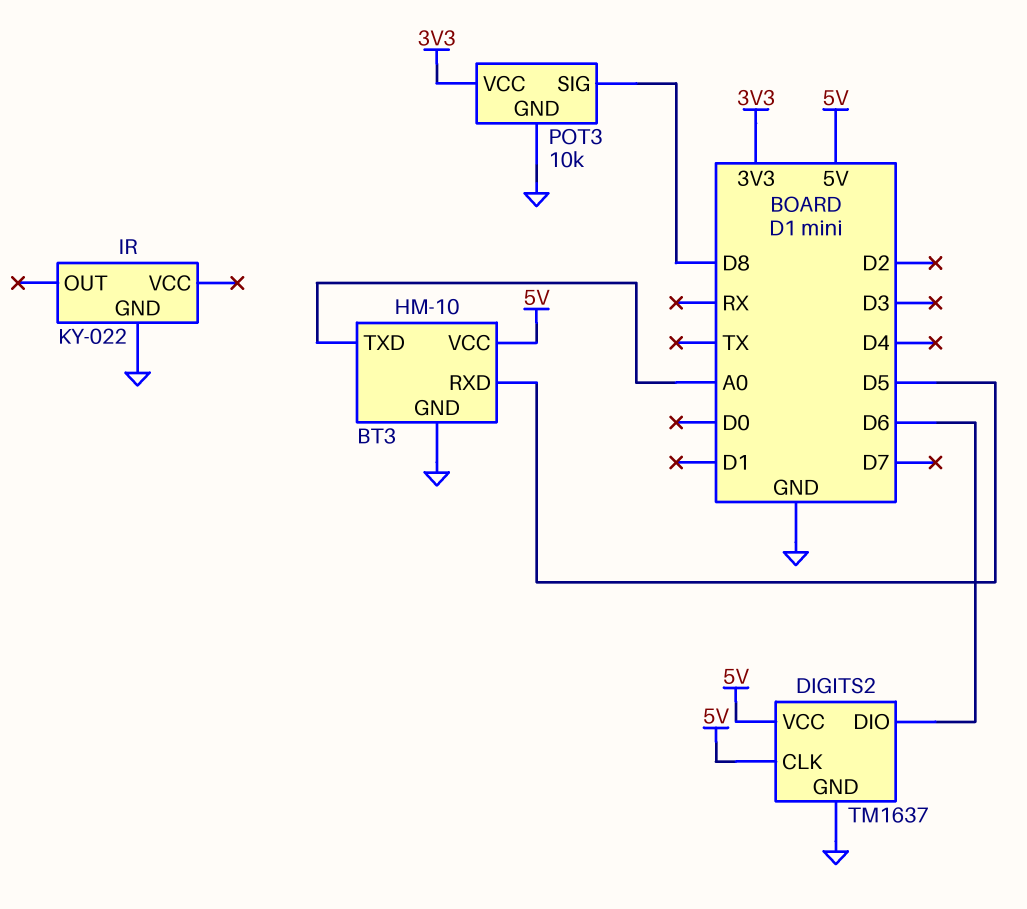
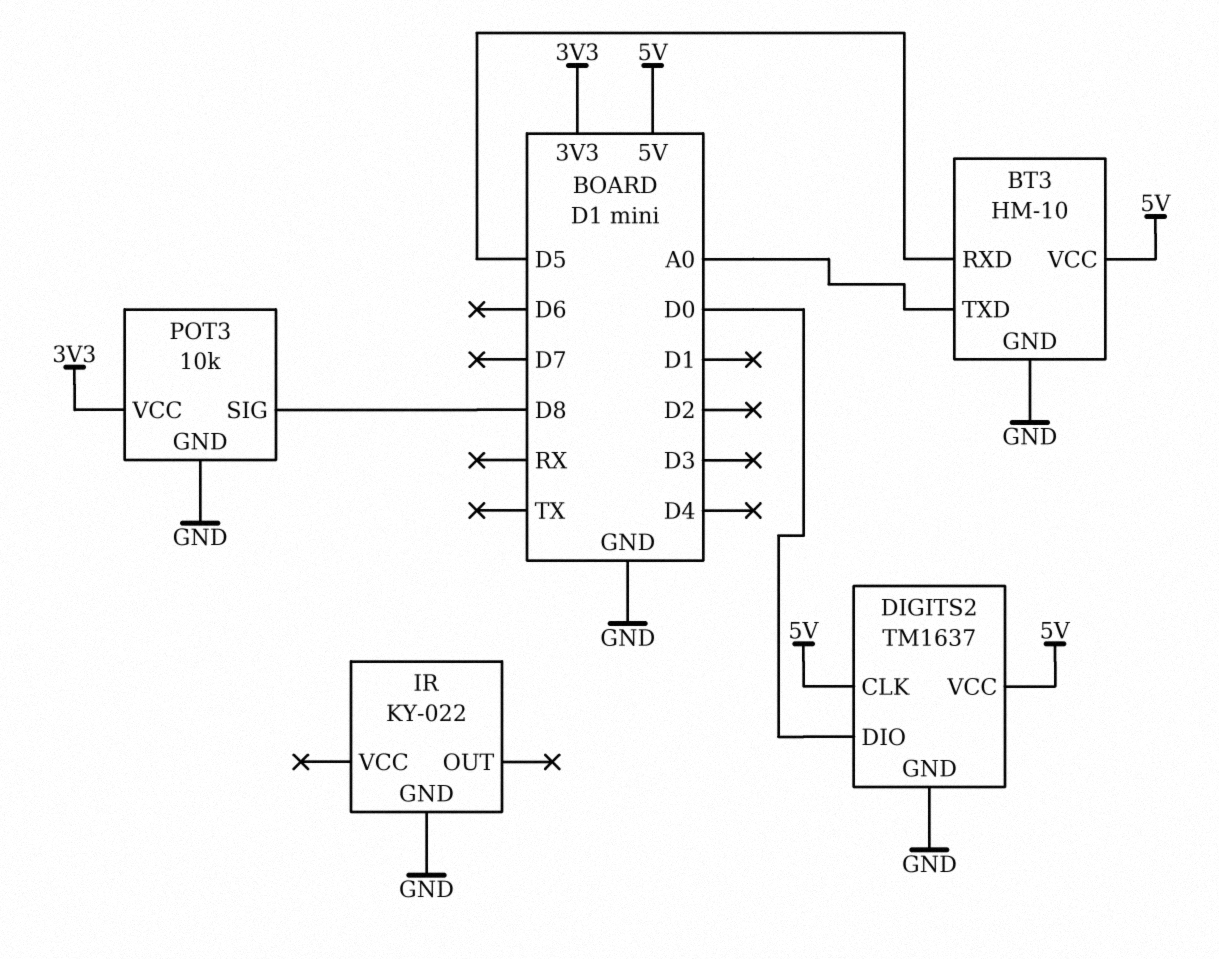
DIGITS2 pin DIO: D6 -> D0

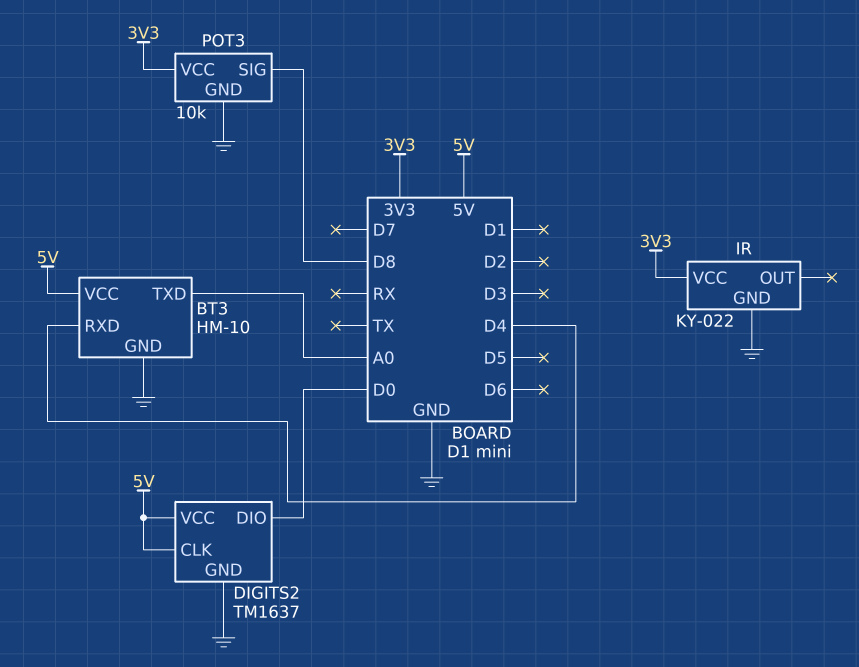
BT3 pin RXD: D5 -> D4
IR pin VCC: none -> 3V3

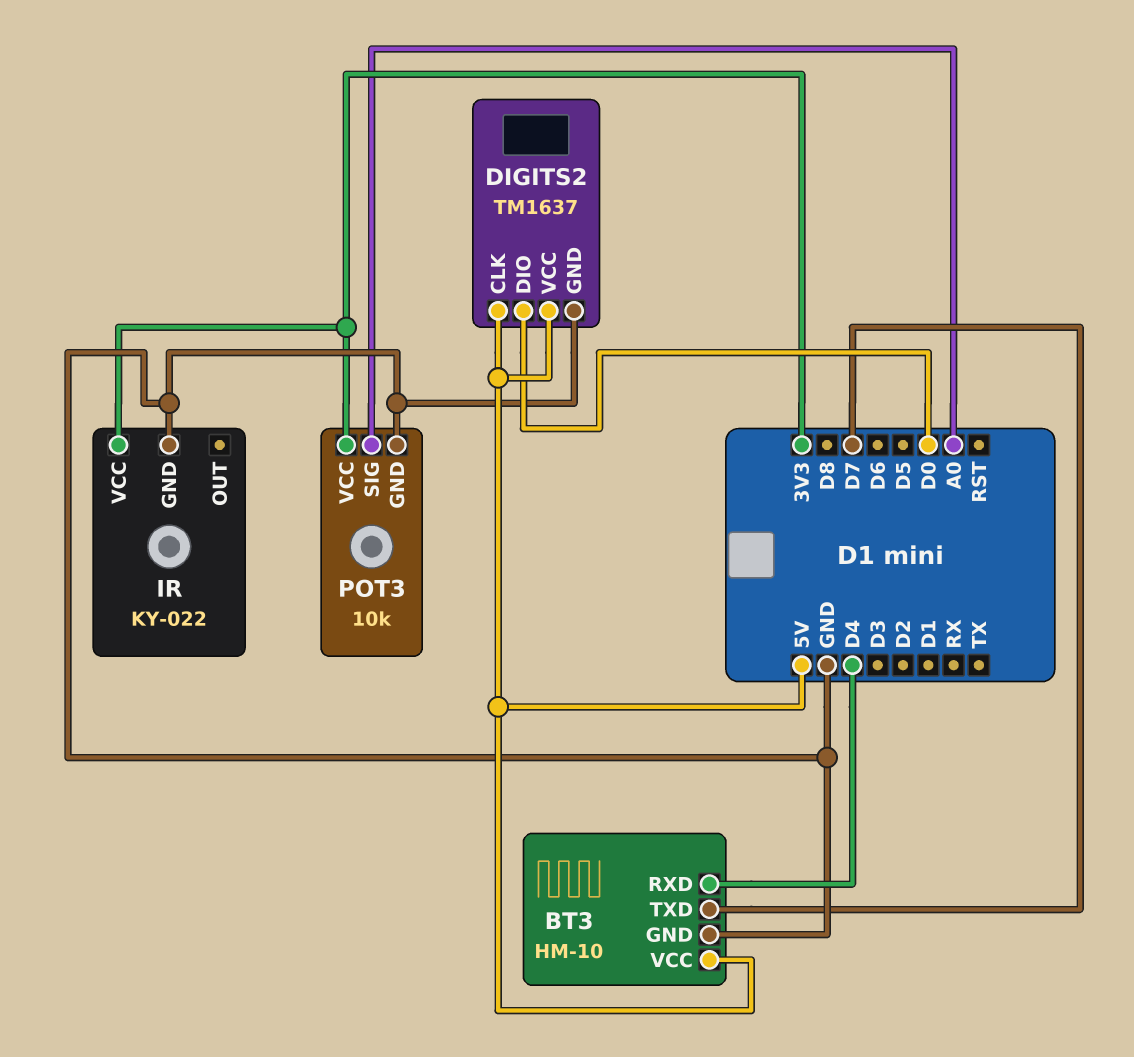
BT3 pin TXD: A0 -> D7
POT3 pin SIG: D8 -> A0

